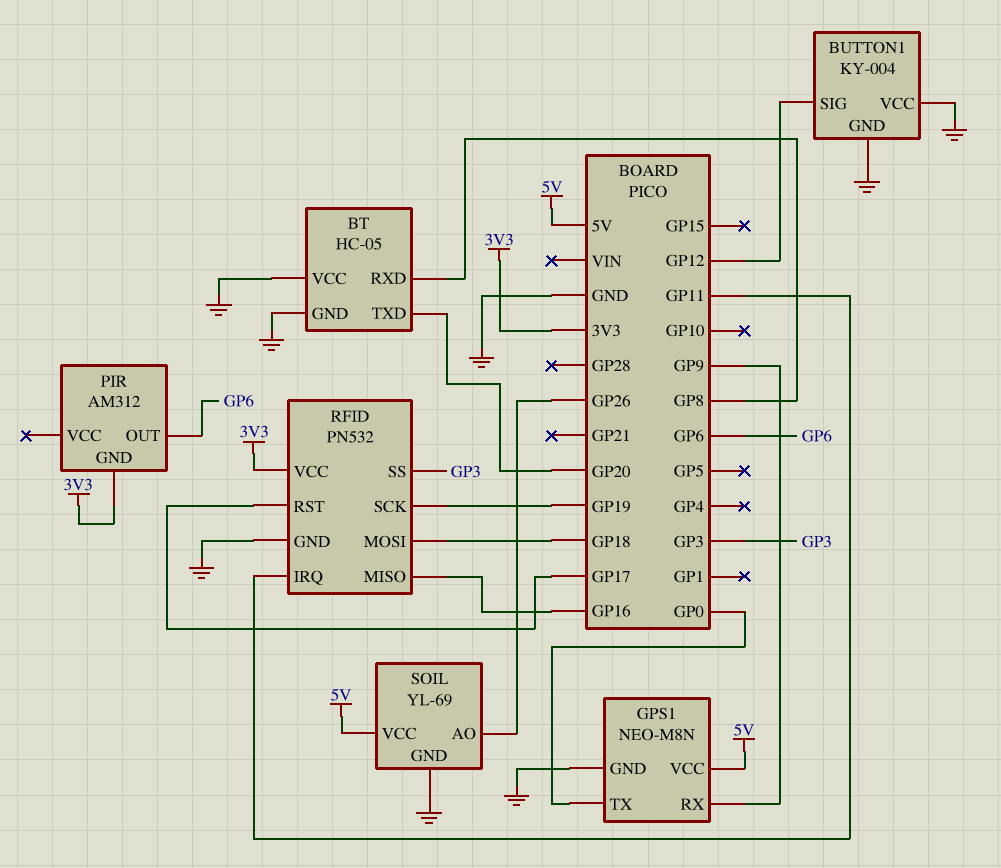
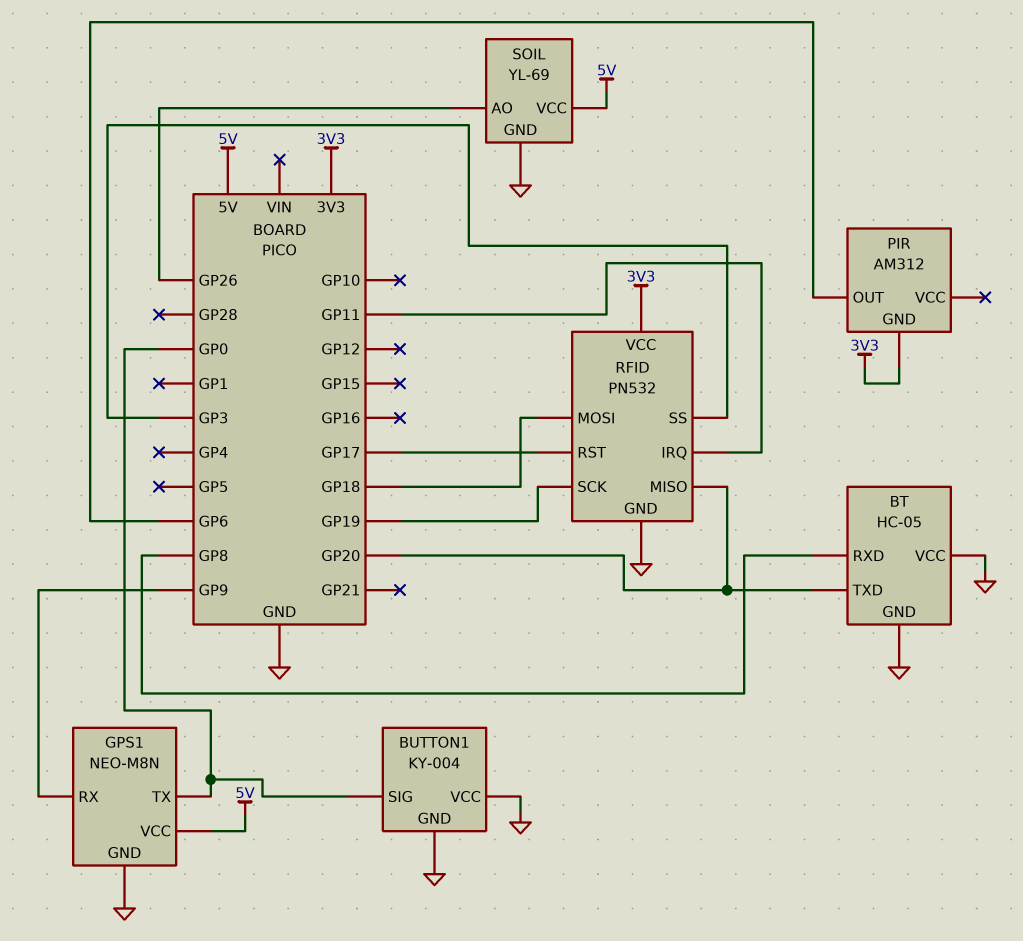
BUTTON1 pin SIG: GP12 -> GP0
RFID pin MISO: GP16 -> GP20

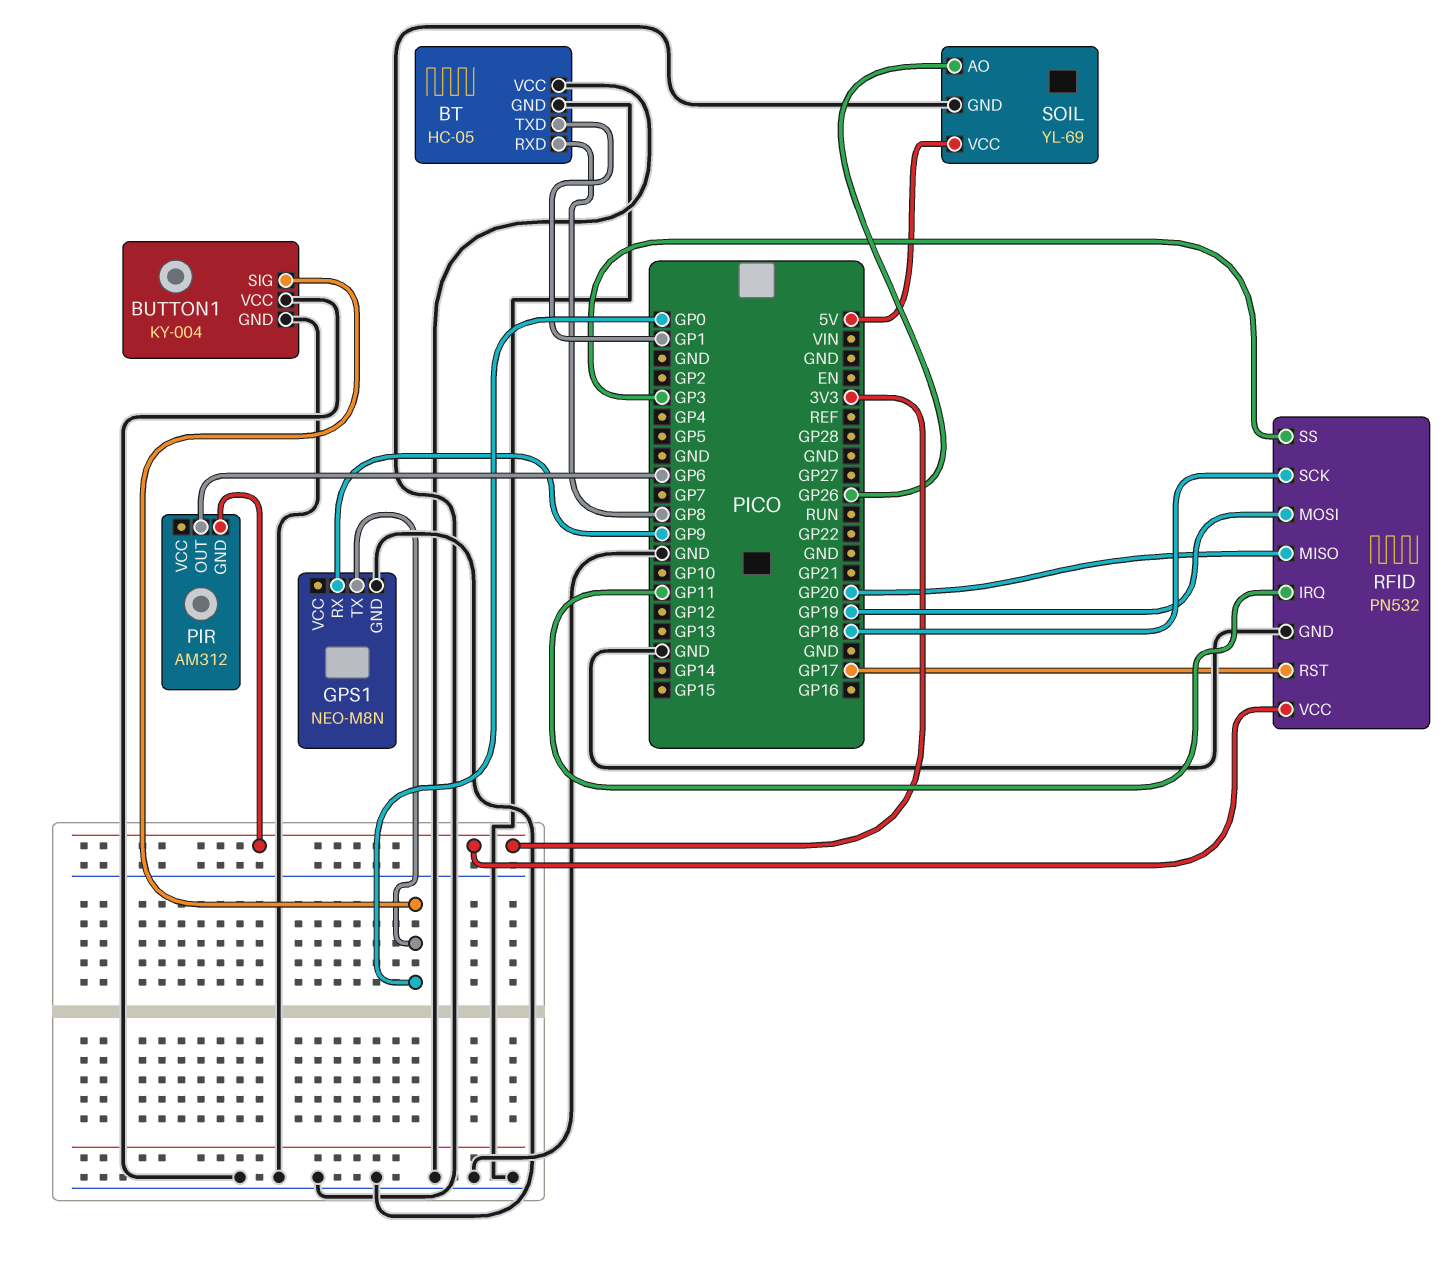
BT pin TXD: GP20 -> GP1
GPS1 pin VCC: 5V -> none
RFID pin MOSI: GP18 -> GP19
RFID pin SCK: GP19 -> GP18

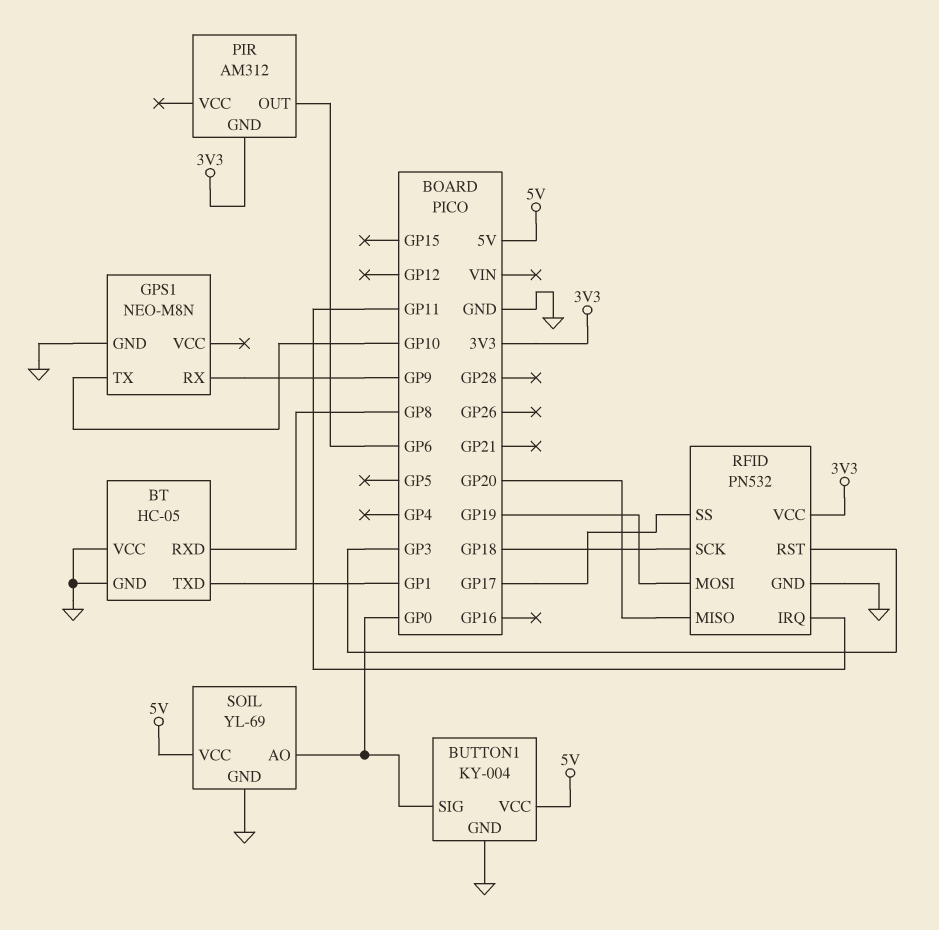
BUTTON1 pin VCC: GND -> 5V
GPS1 pin TX: GP0 -> GP10
RFID pin RST: GP17 -> GP3
RFID pin SS: GP3 -> GP17
SOIL pin AO: GP26 -> GP0

